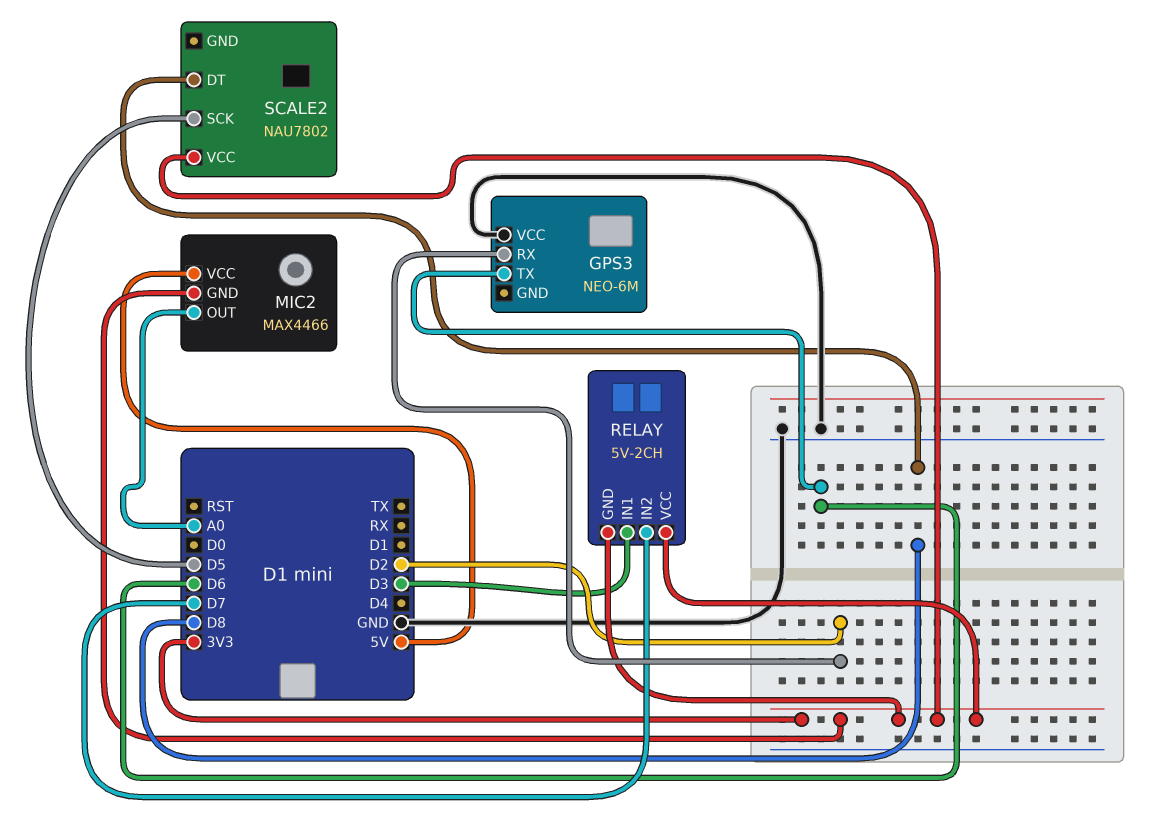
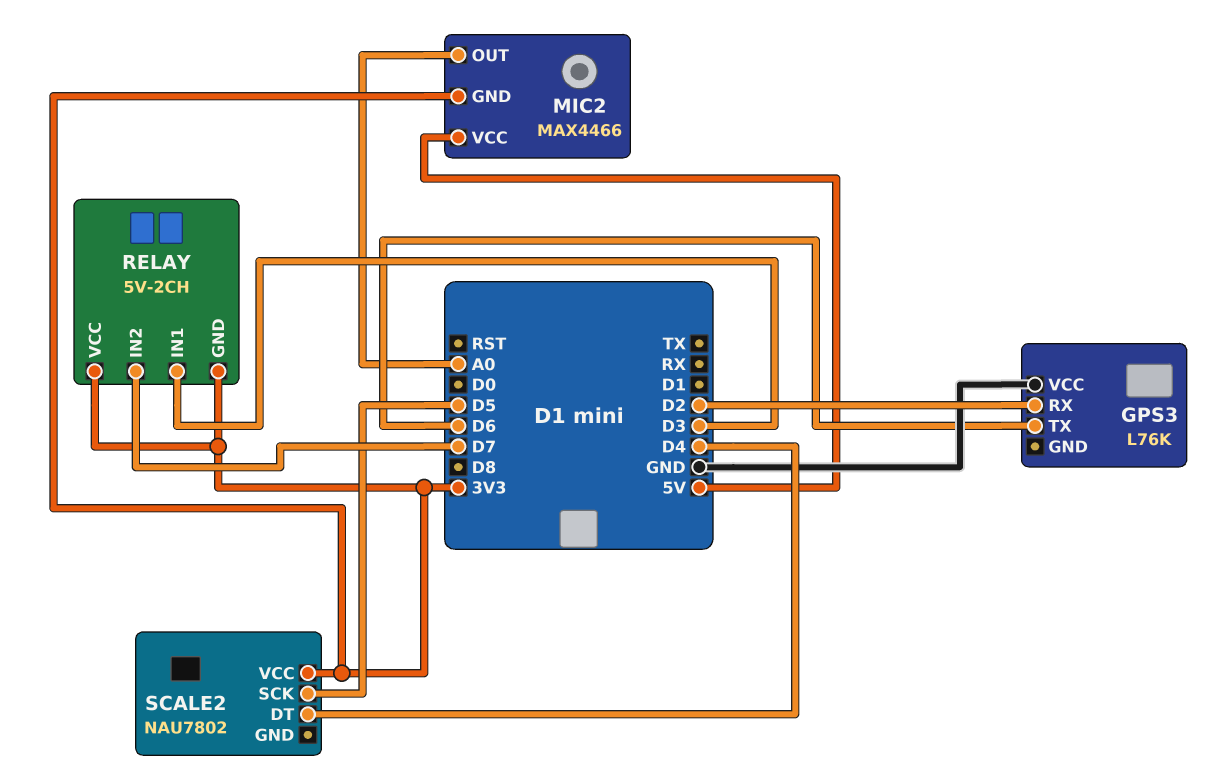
GPS3: NEO-6M -> L76K
SCALE2 pin DT: D8 -> D4

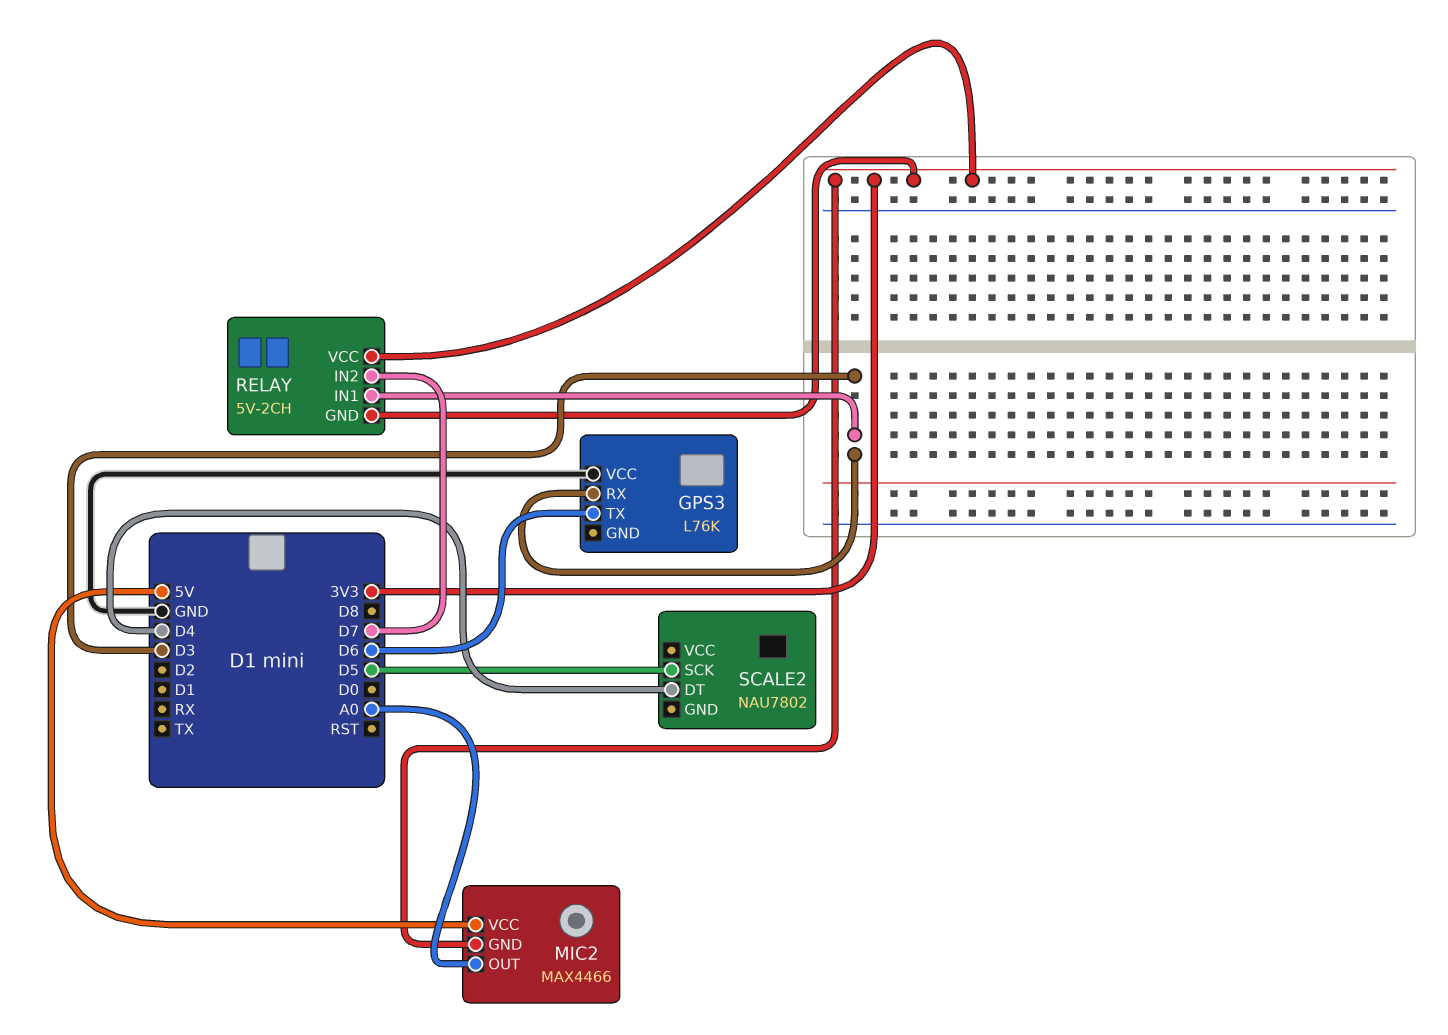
GPS3 pin RX: D2 -> D3
SCALE2 pin VCC: 3V3 -> none

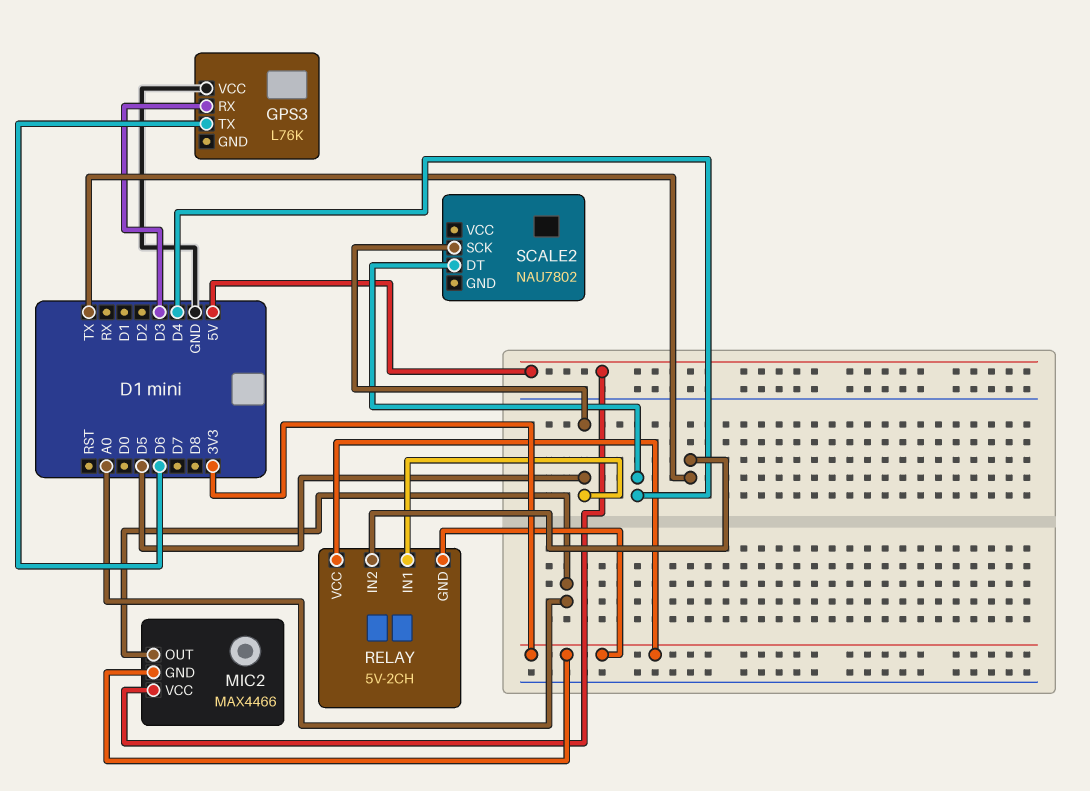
RELAY pin IN1: D3 -> D5
RELAY pin IN2: D7 -> TX

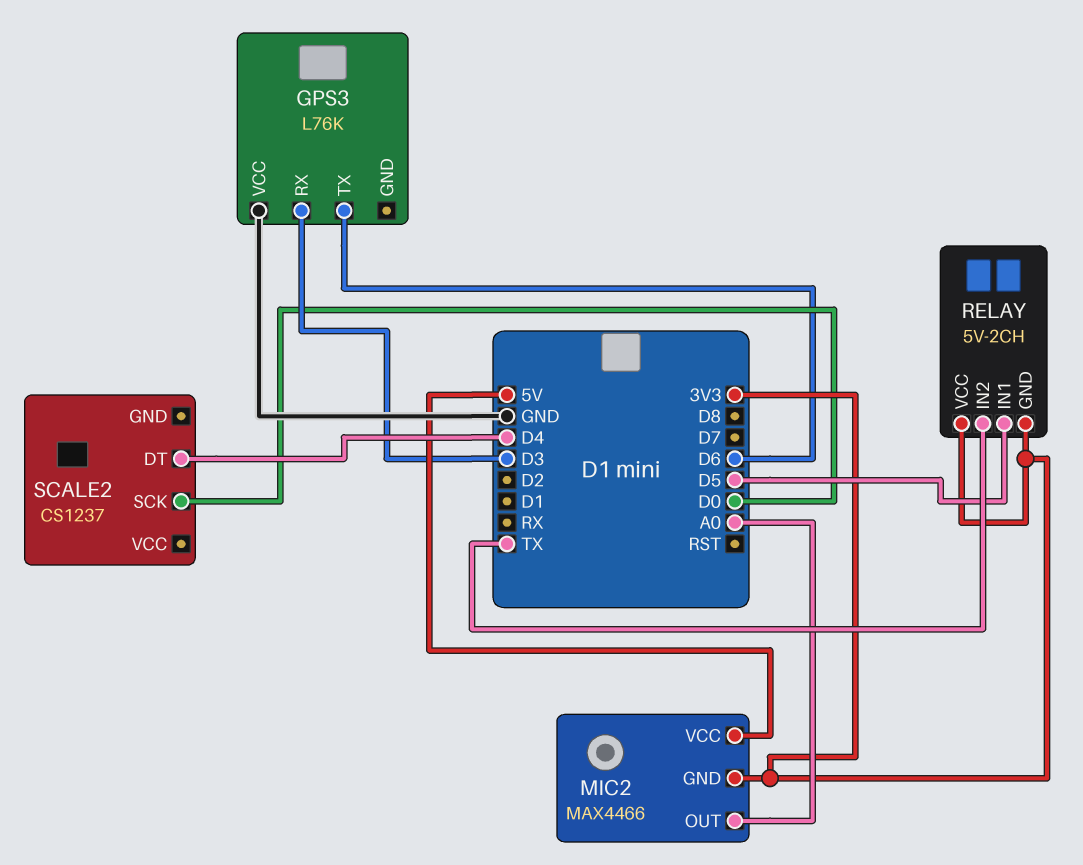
SCALE2: NAU7802 -> CS1237
SCALE2 pin SCK: D5 -> D0

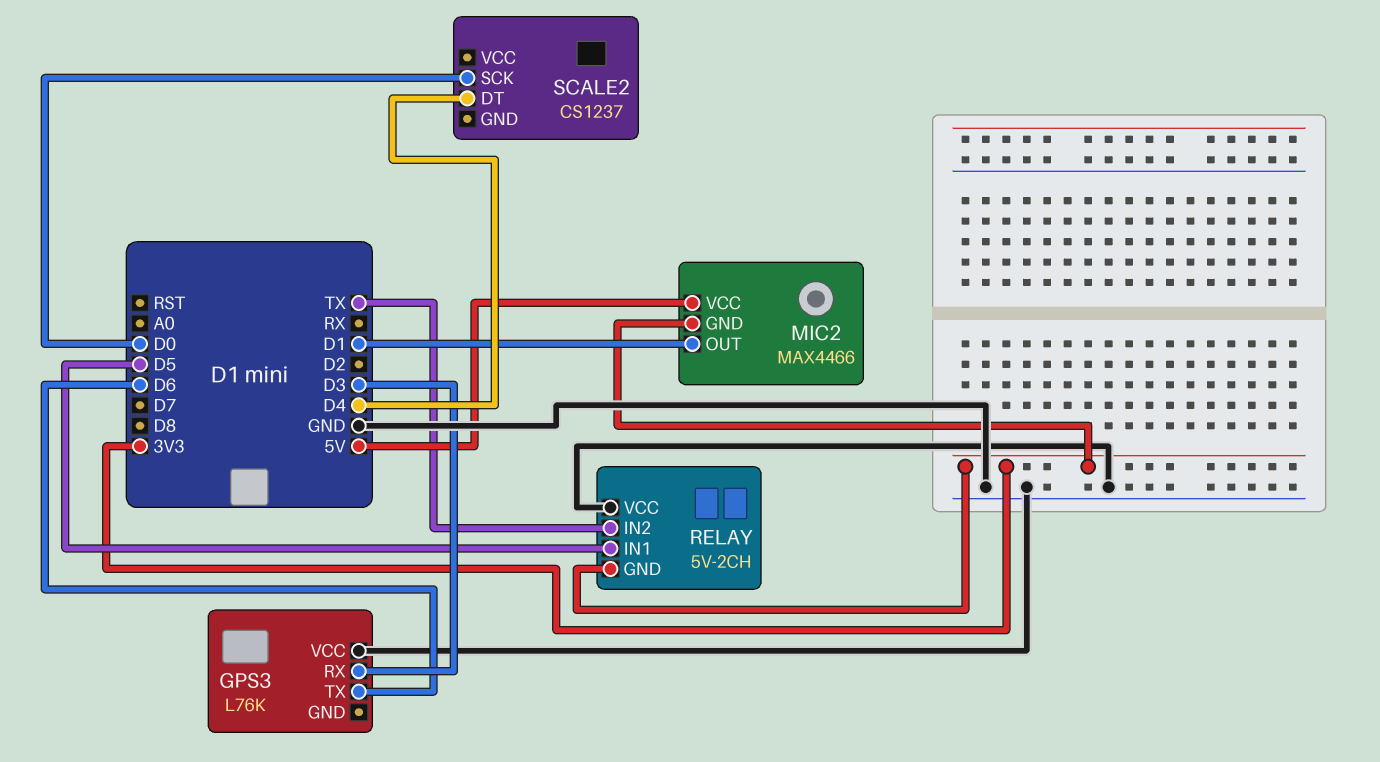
MIC2 pin OUT: A0 -> D1
RELAY pin VCC: 3V3 -> GND

